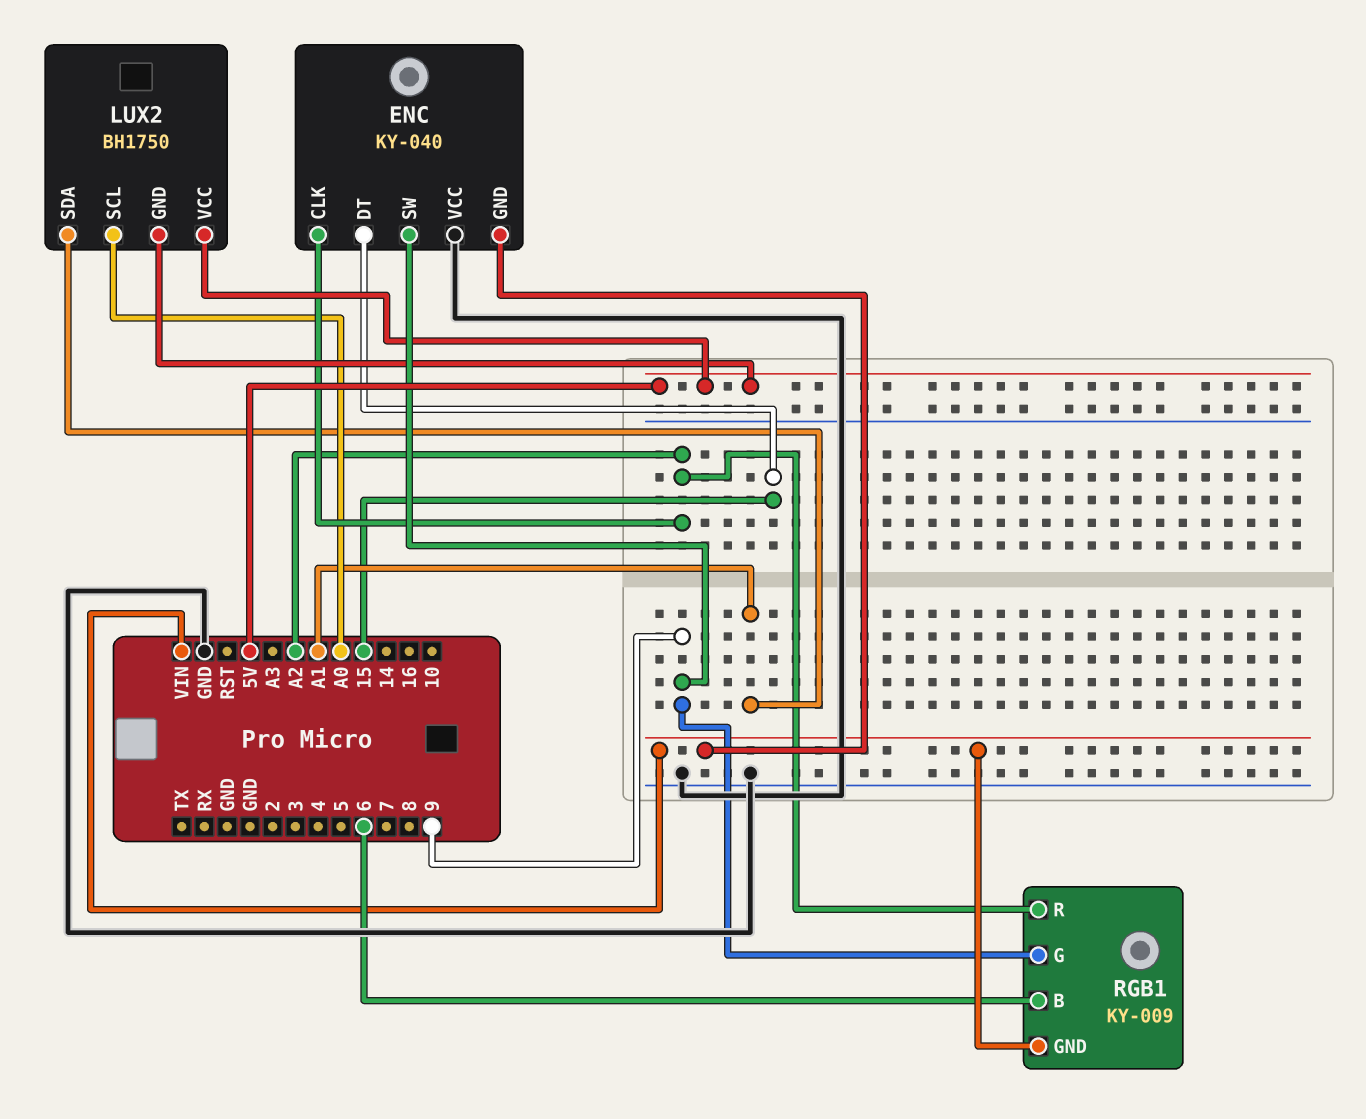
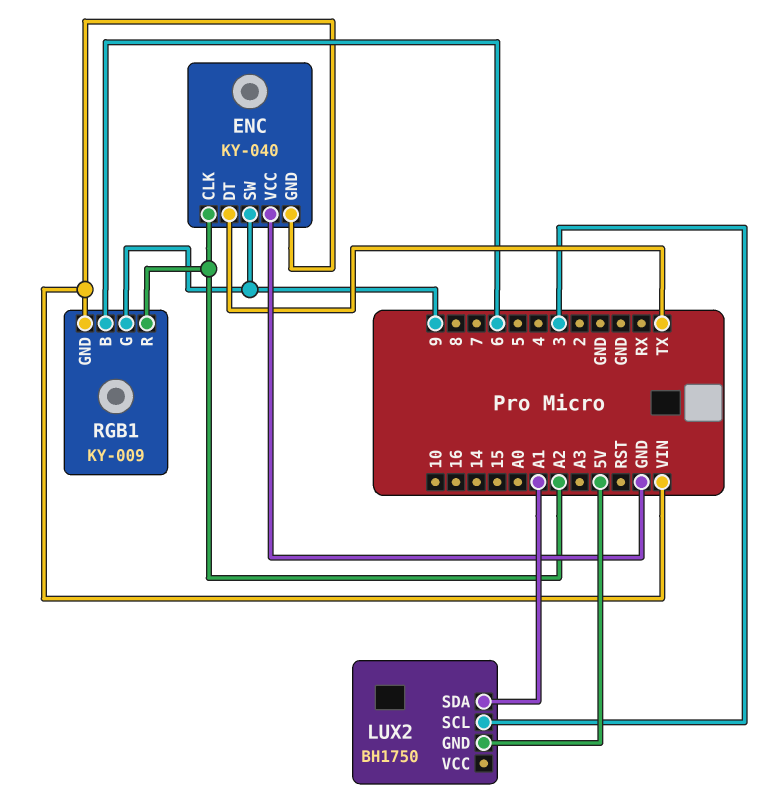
ENC pin DT: 15 -> TX
LUX2 pin SCL: A0 -> 3
LUX2 pin VCC: 5V -> none

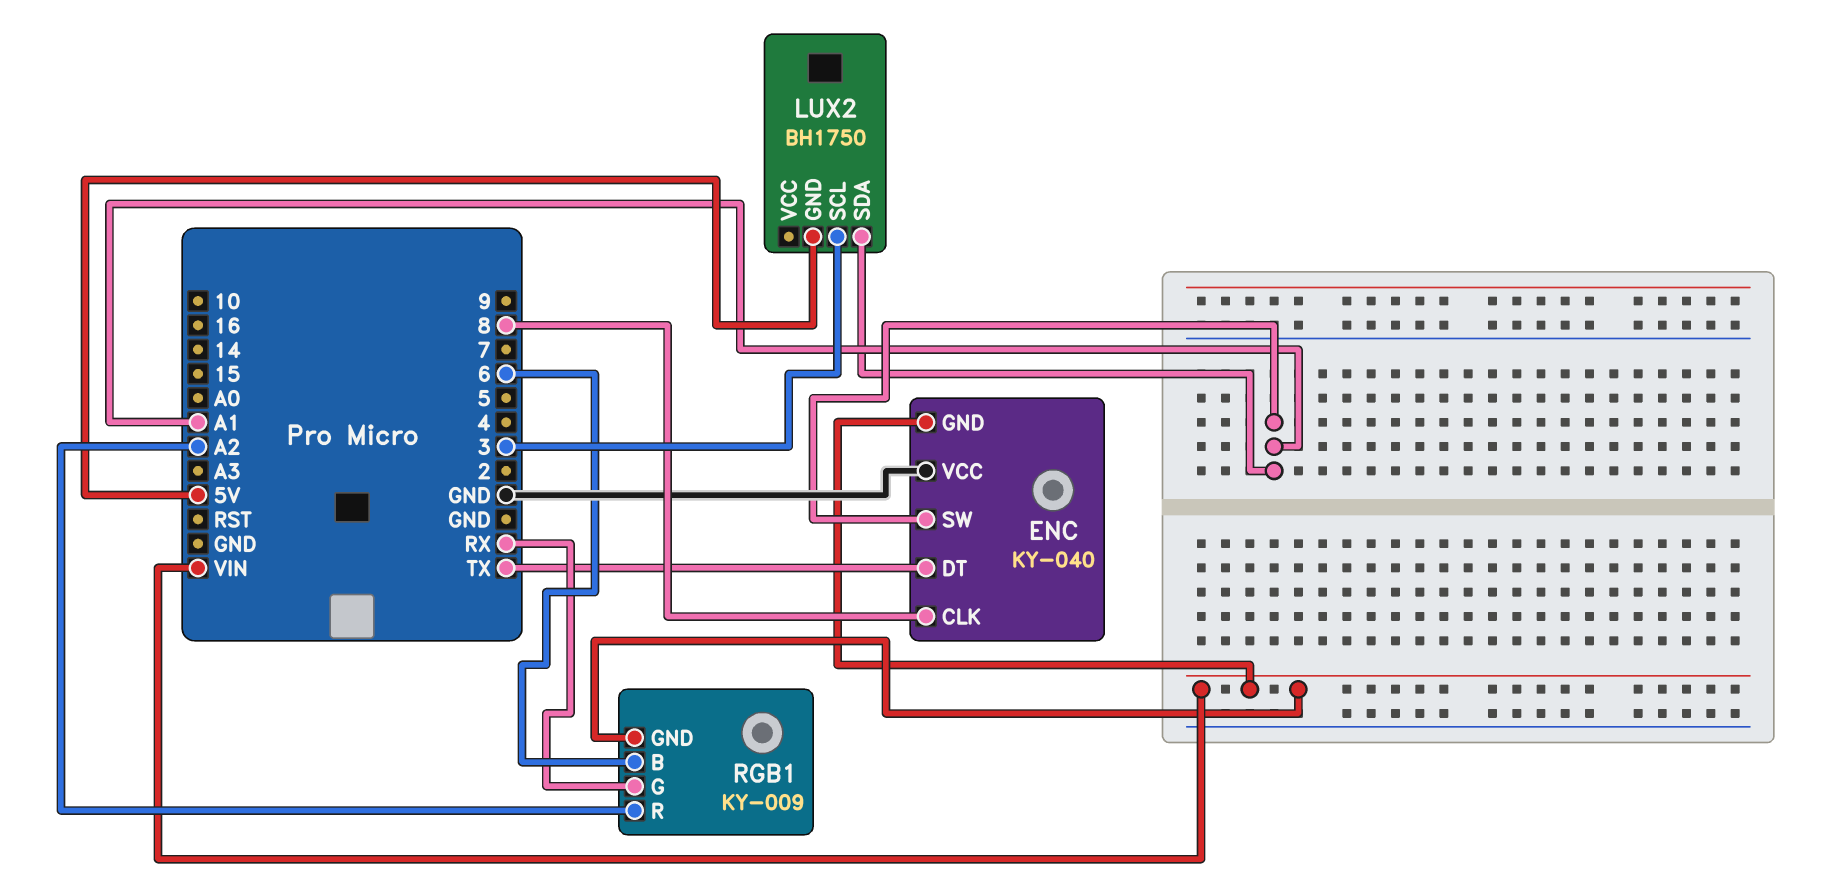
ENC pin CLK: A2 -> 8
ENC pin SW: 9 -> A1
RGB1 pin G: 9 -> RX

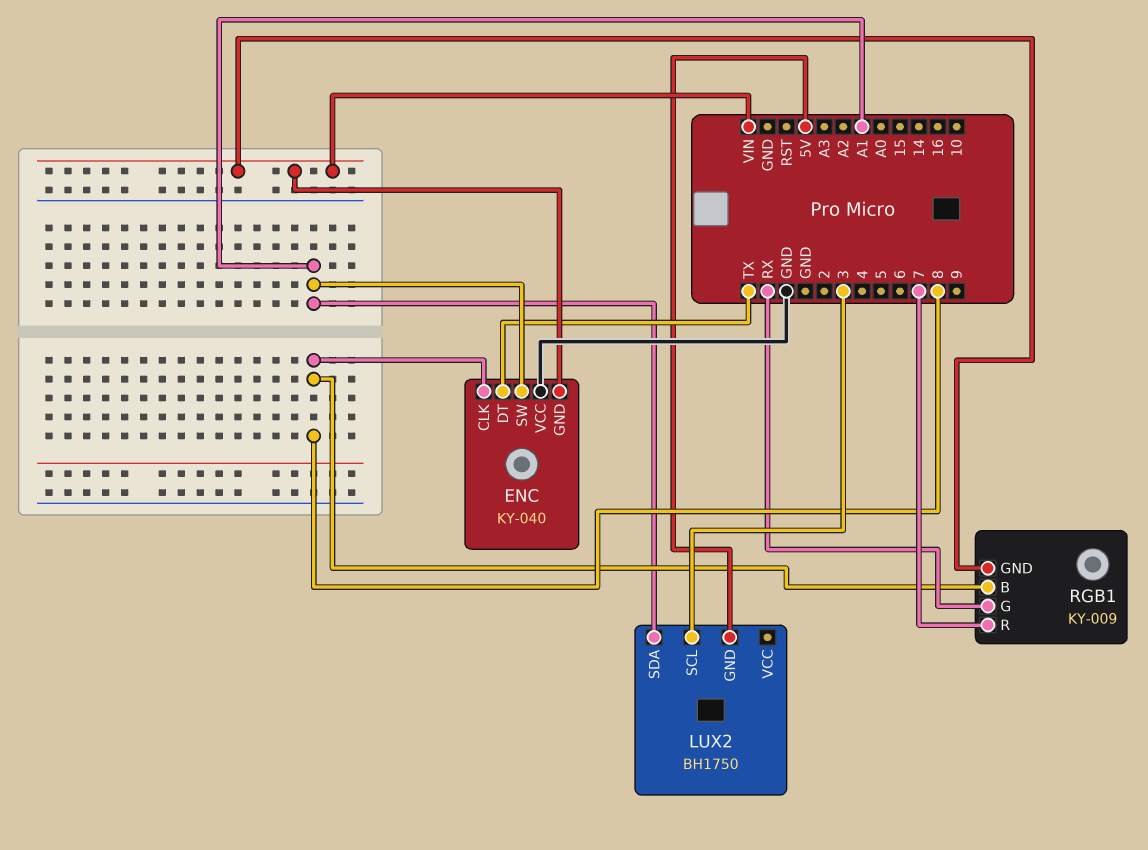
RGB1 pin B: 6 -> 8
RGB1 pin R: A2 -> 7

